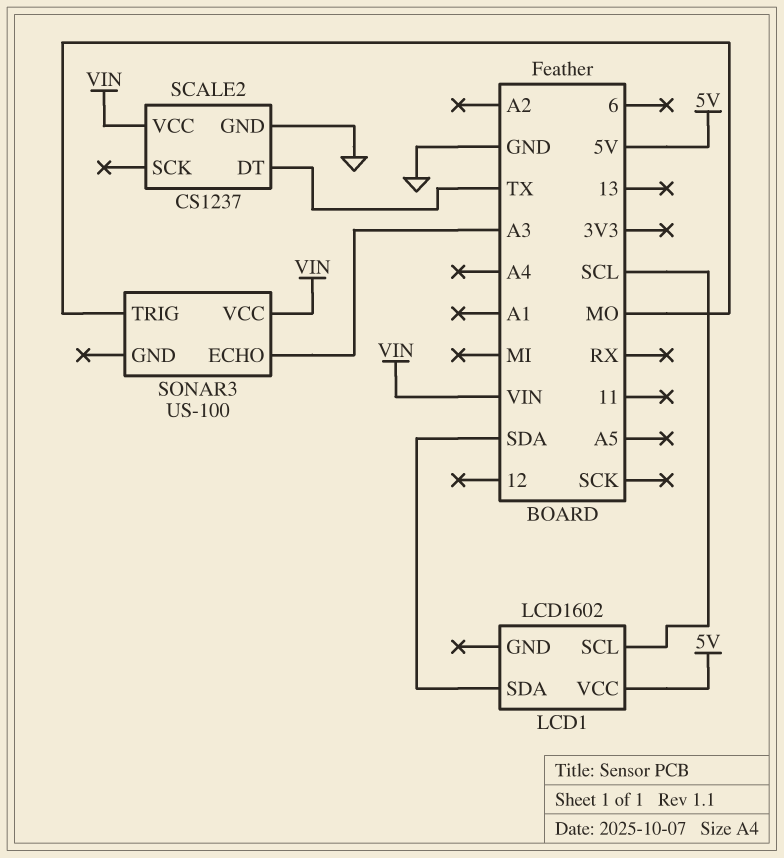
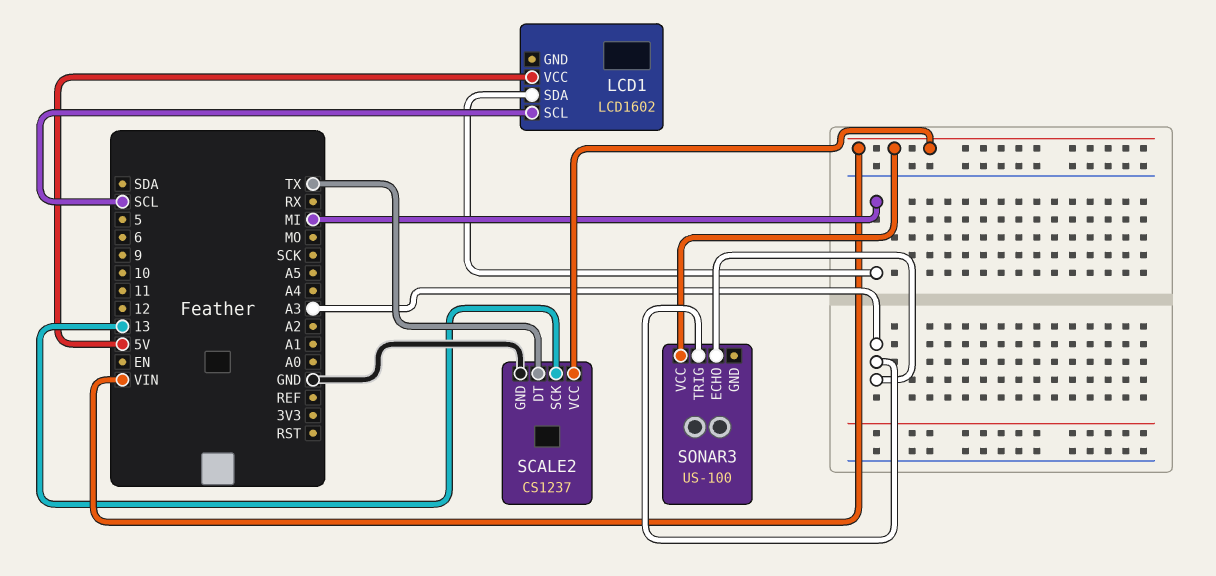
LCD1 pin SDA: SDA -> MI
SCALE2 pin SCK: none -> 13
SONAR3 pin TRIG: MO -> A3

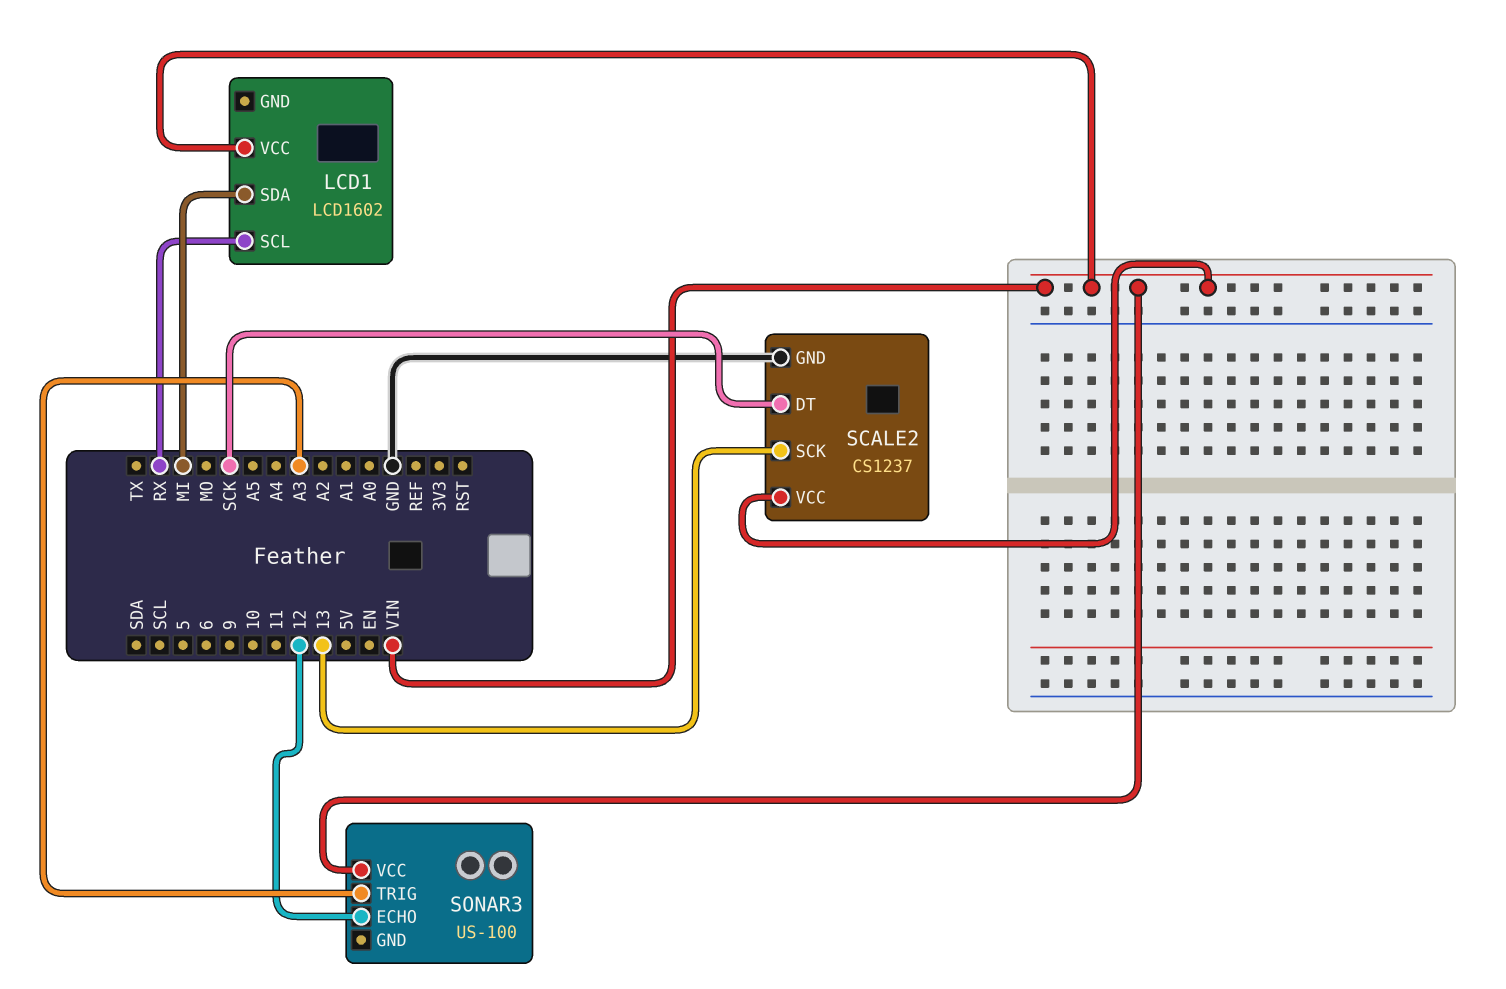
LCD1 pin SCL: SCL -> RX
LCD1 pin VCC: 5V -> VIN
SCALE2 pin DT: TX -> SCK
SONAR3 pin ECHO: A3 -> 12

